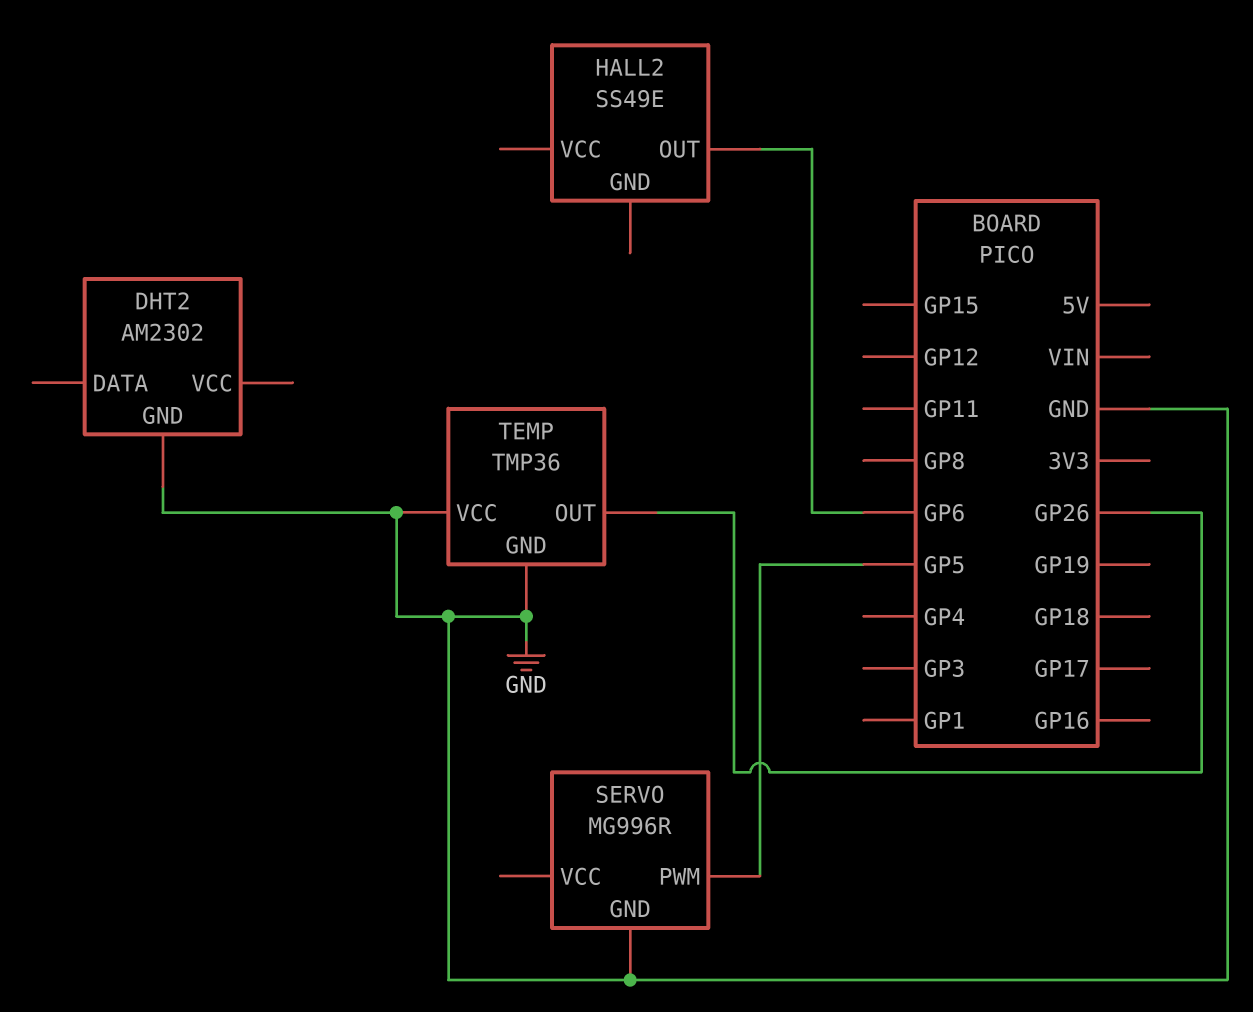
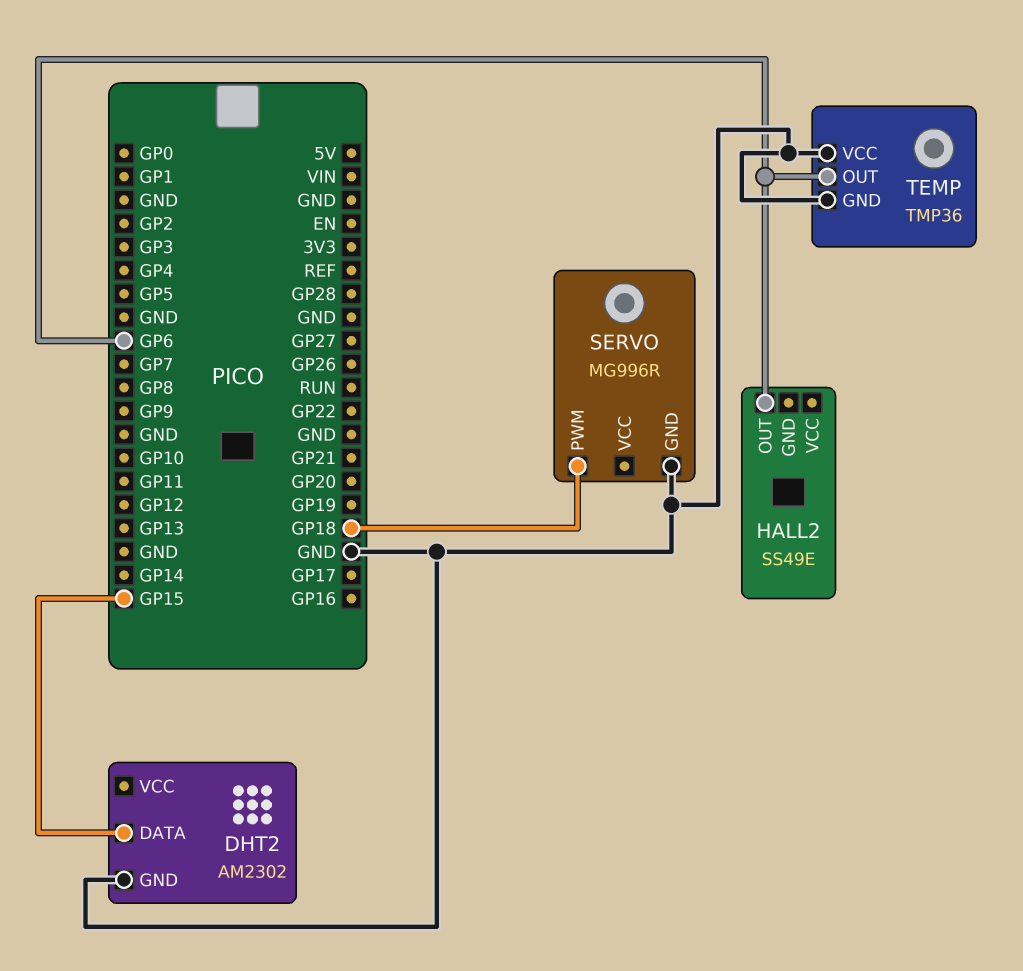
DHT2 pin DATA: none -> GP15
SERVO pin PWM: GP5 -> GP18
TEMP pin OUT: GP26 -> GP6

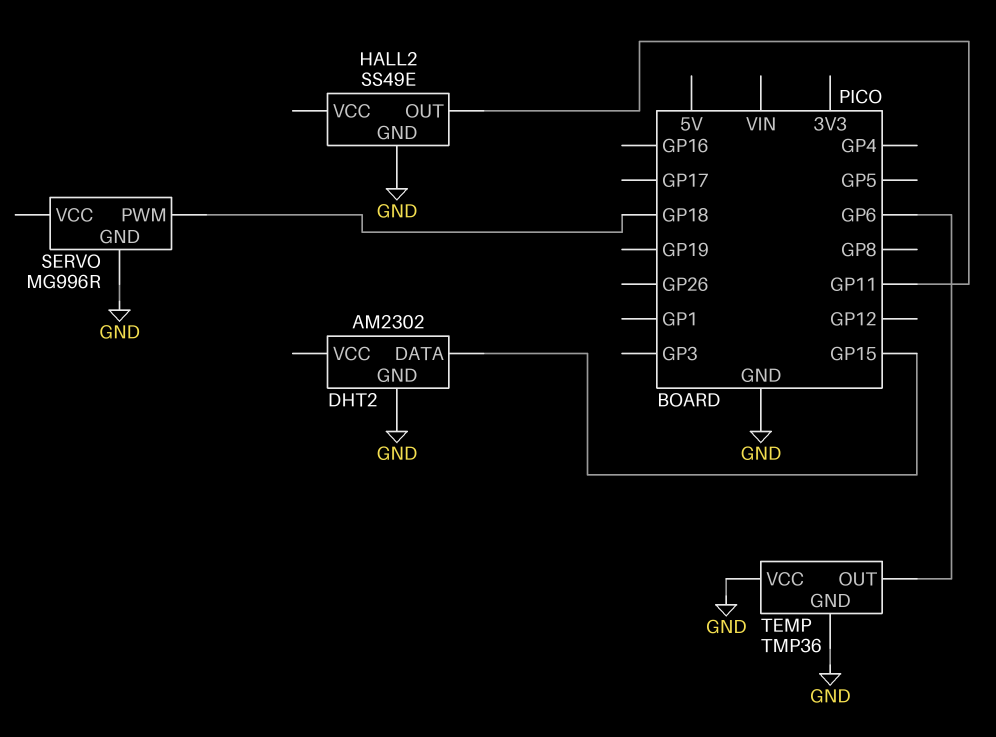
HALL2 pin GND: none -> GND
HALL2 pin OUT: GP6 -> GP11

